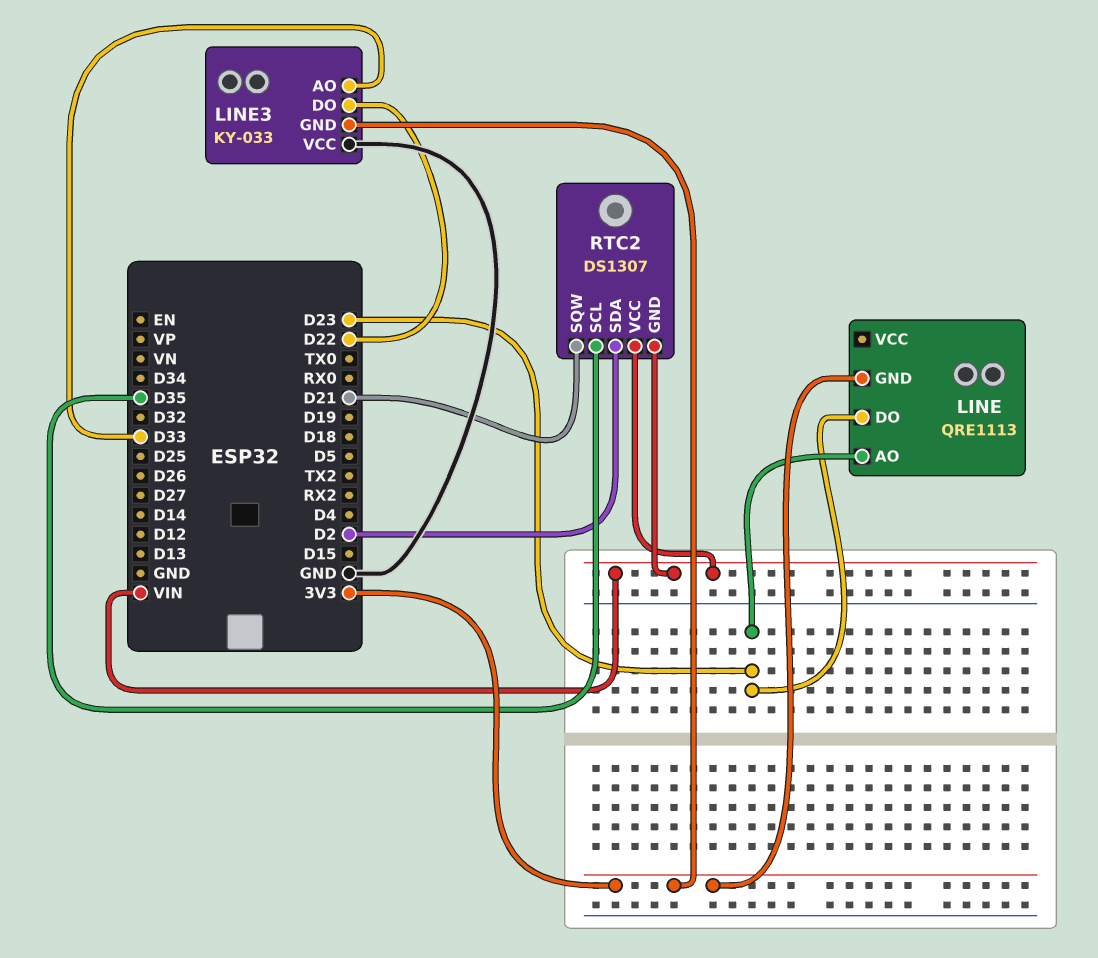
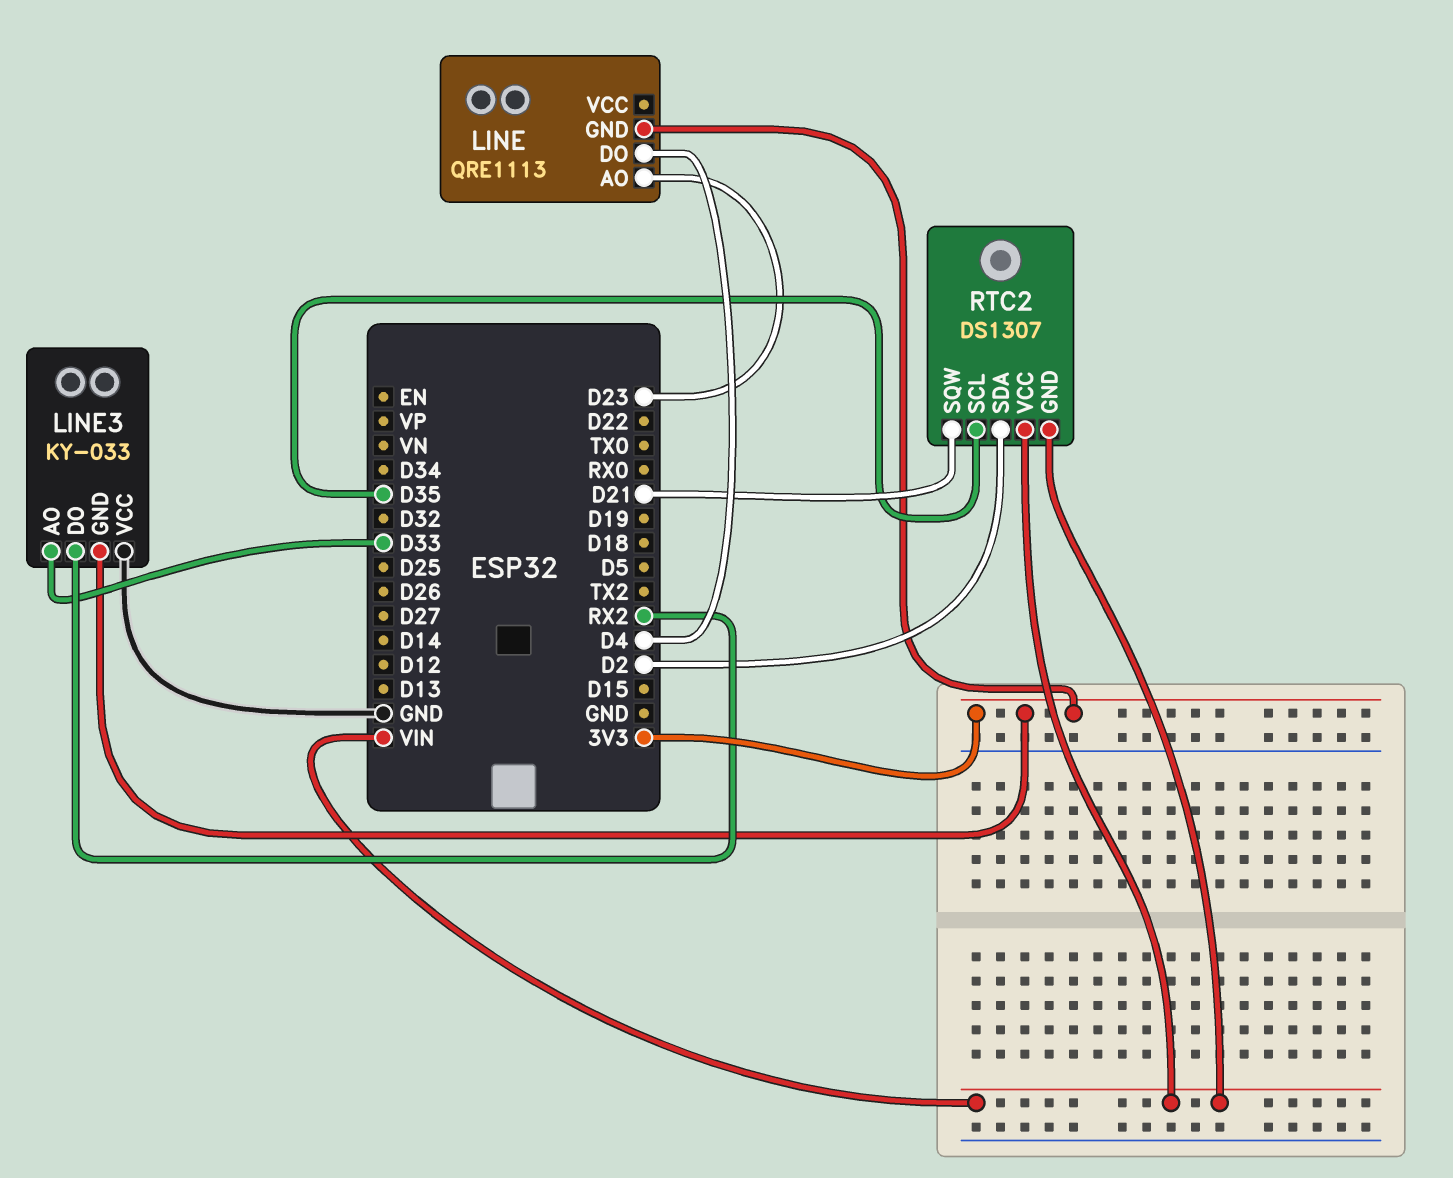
LINE pin DO: D23 -> D4
LINE3 pin DO: D22 -> RX2

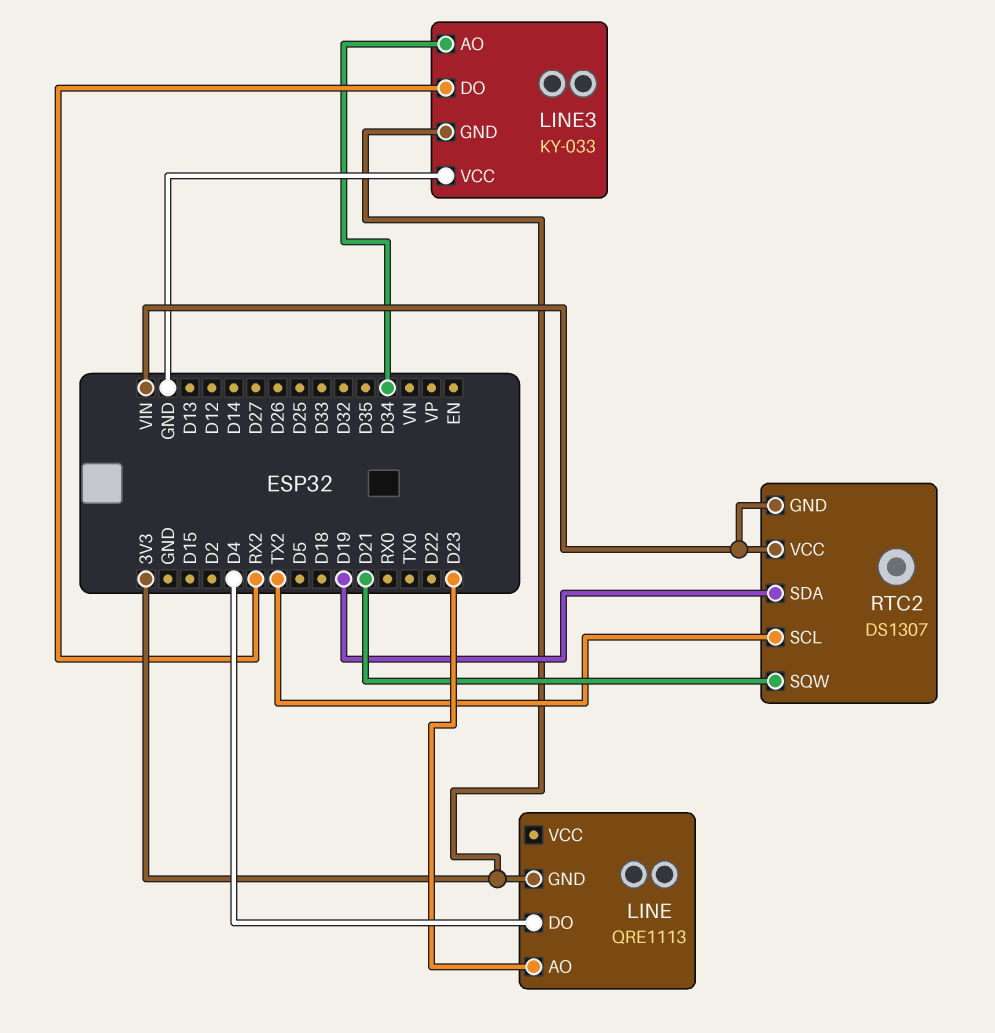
LINE3 pin AO: D33 -> D34
RTC2 pin SCL: D35 -> TX2
RTC2 pin SDA: D2 -> D19

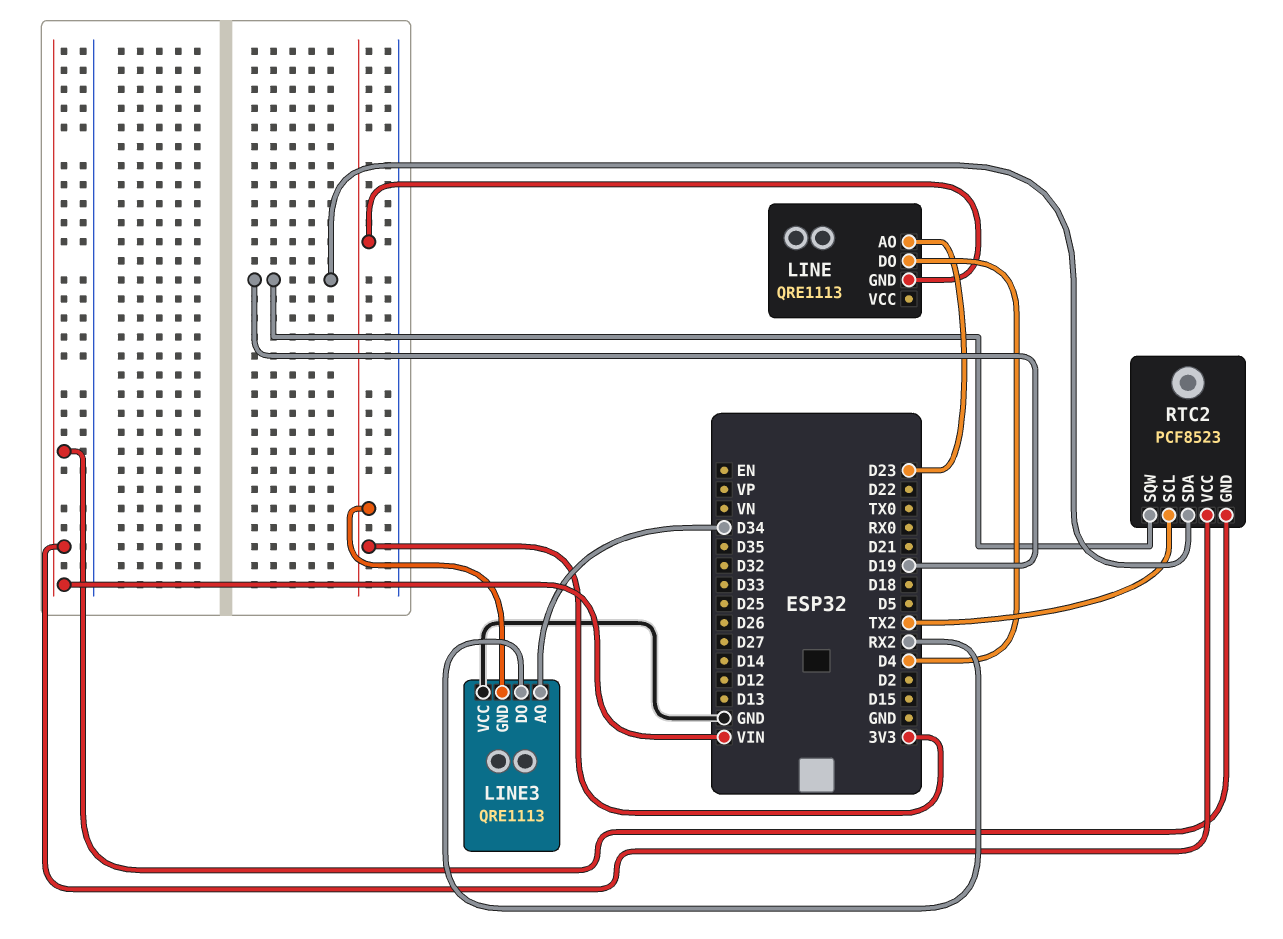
LINE3: KY-033 -> QRE1113
RTC2: DS1307 -> PCF8523
RTC2 pin SQW: D21 -> D19

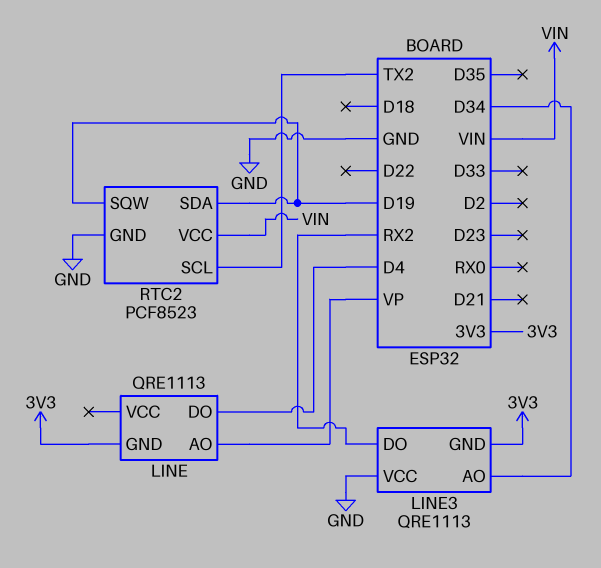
LINE pin AO: D23 -> VP
RTC2 pin GND: VIN -> GND

